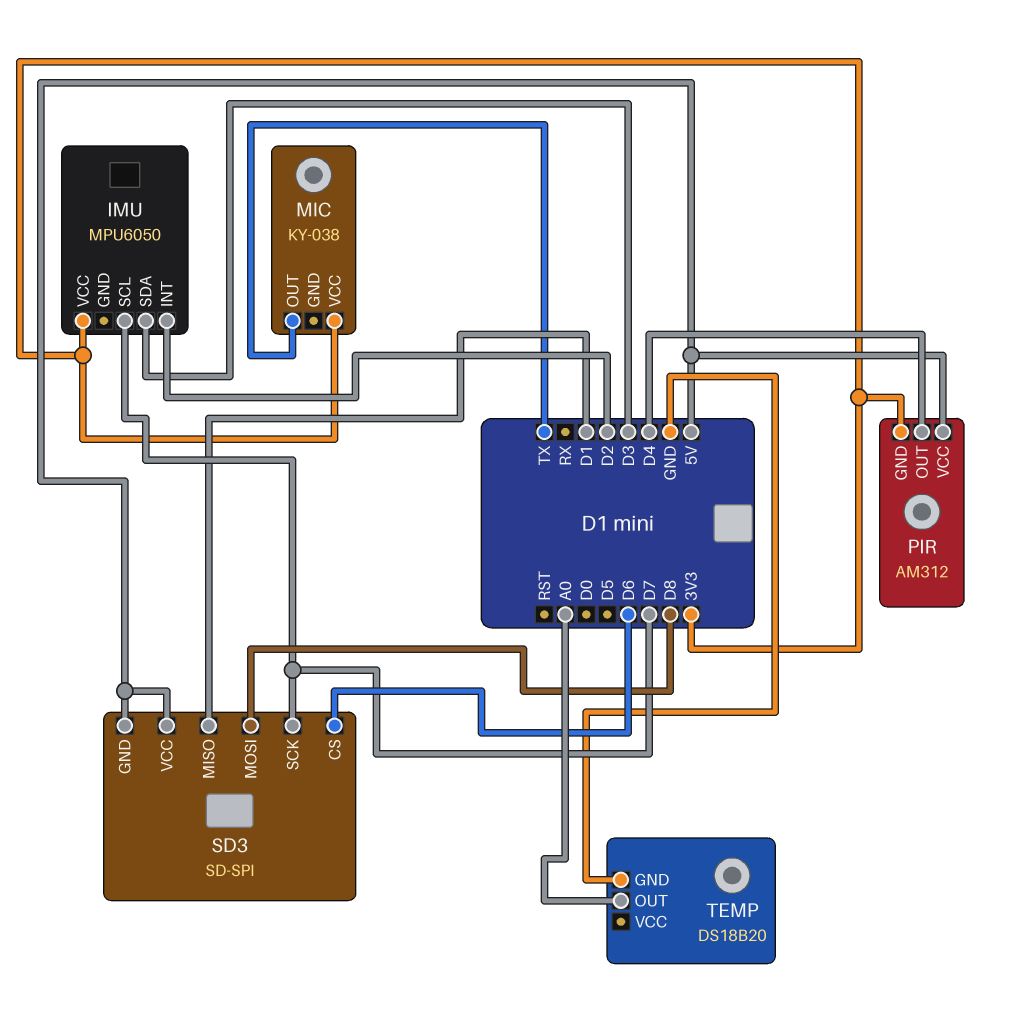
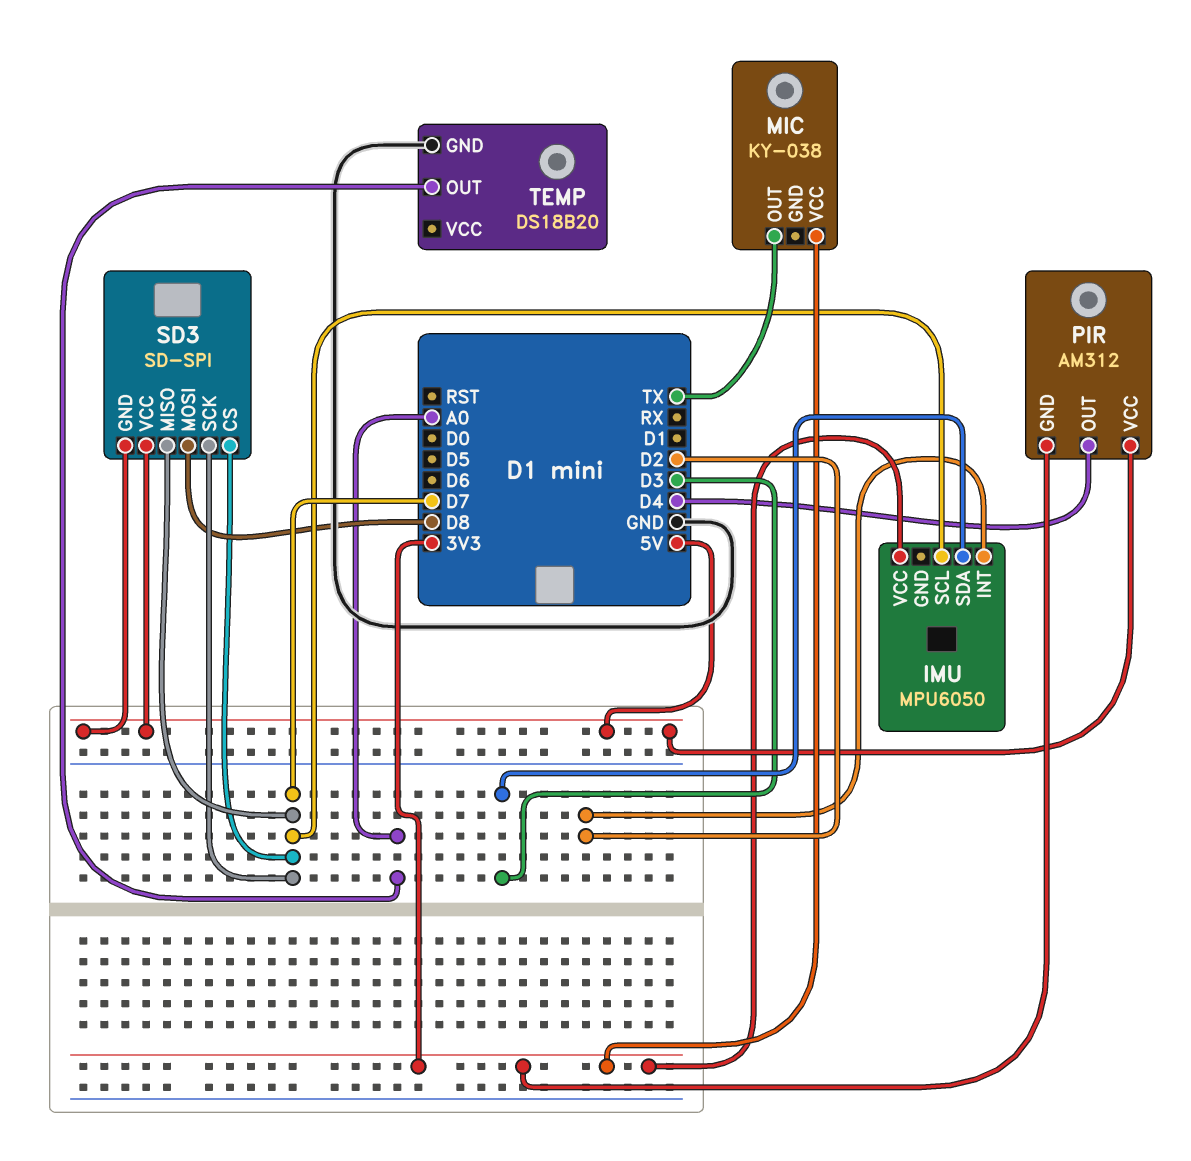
SD3 pin CS: D6 -> D7
SD3 pin MISO: D1 -> D7

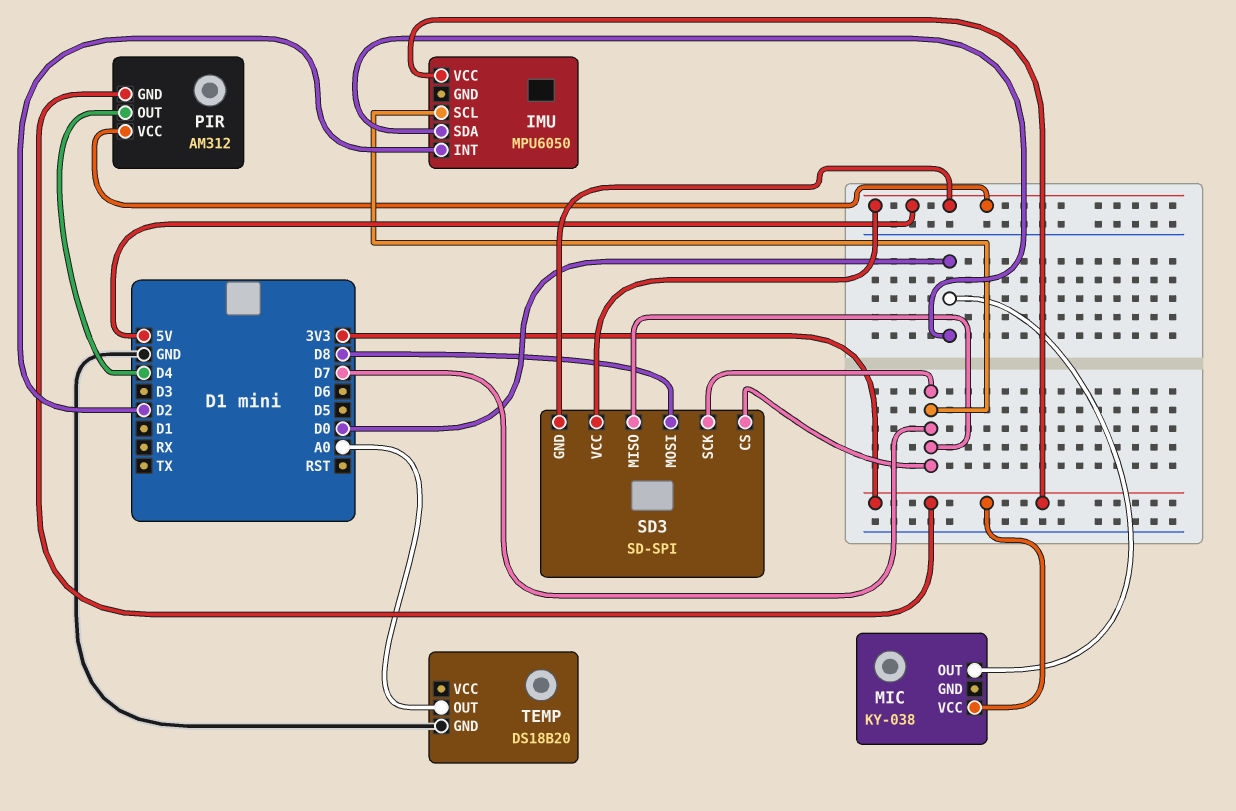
IMU pin SDA: D3 -> D0
MIC pin OUT: TX -> D0

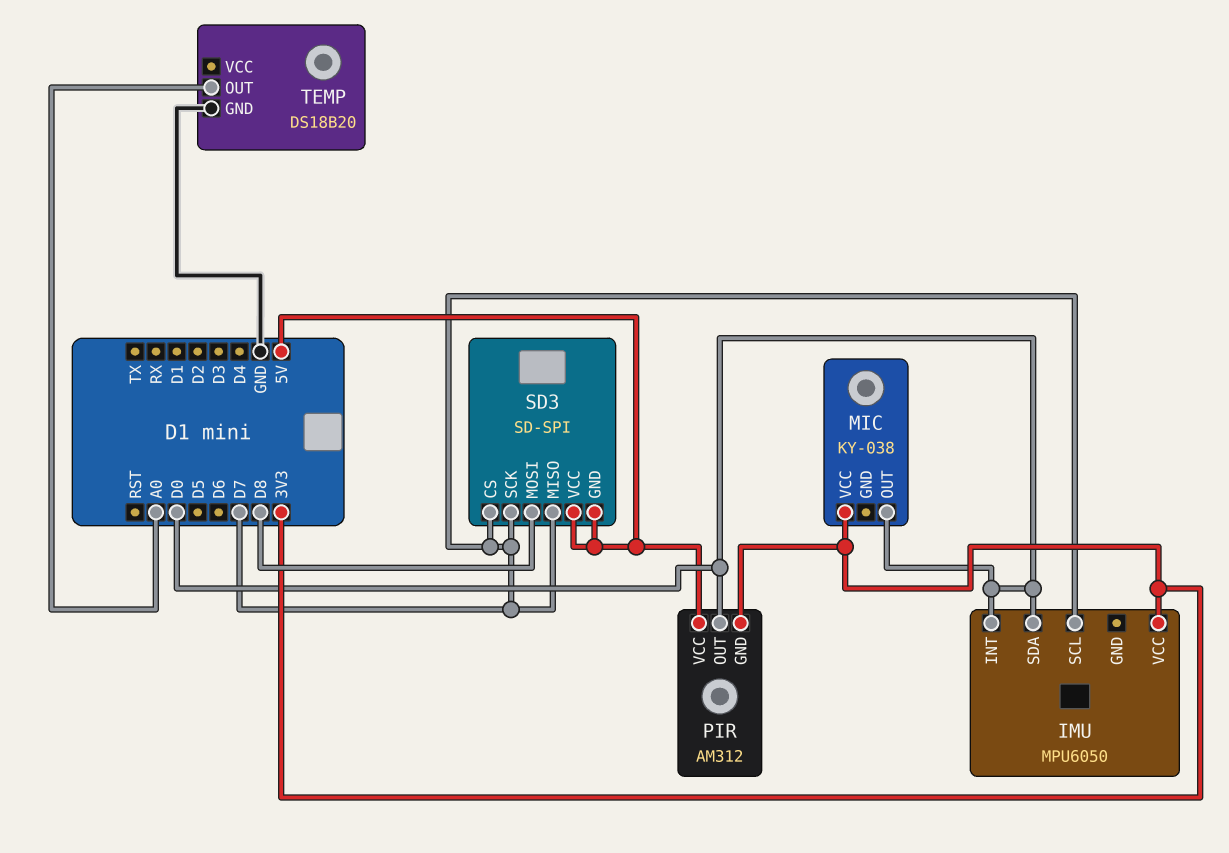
IMU pin INT: D2 -> D0
PIR pin OUT: D4 -> D0

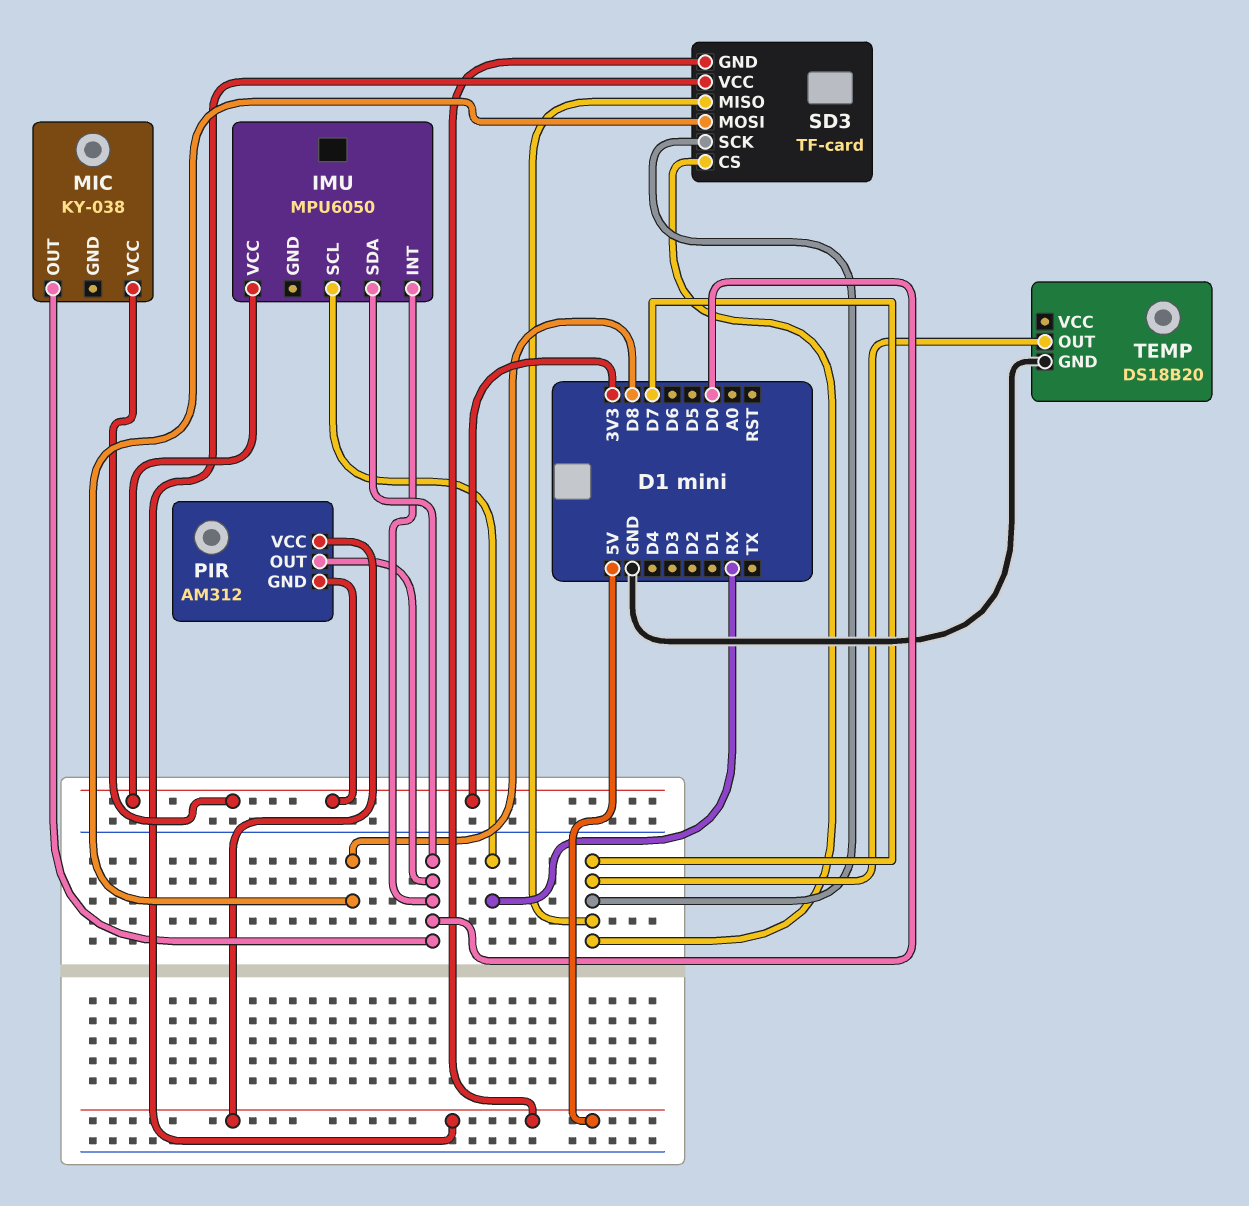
IMU pin SCL: D7 -> RX
SD3: SD-SPI -> TF-card
TEMP pin OUT: A0 -> D7

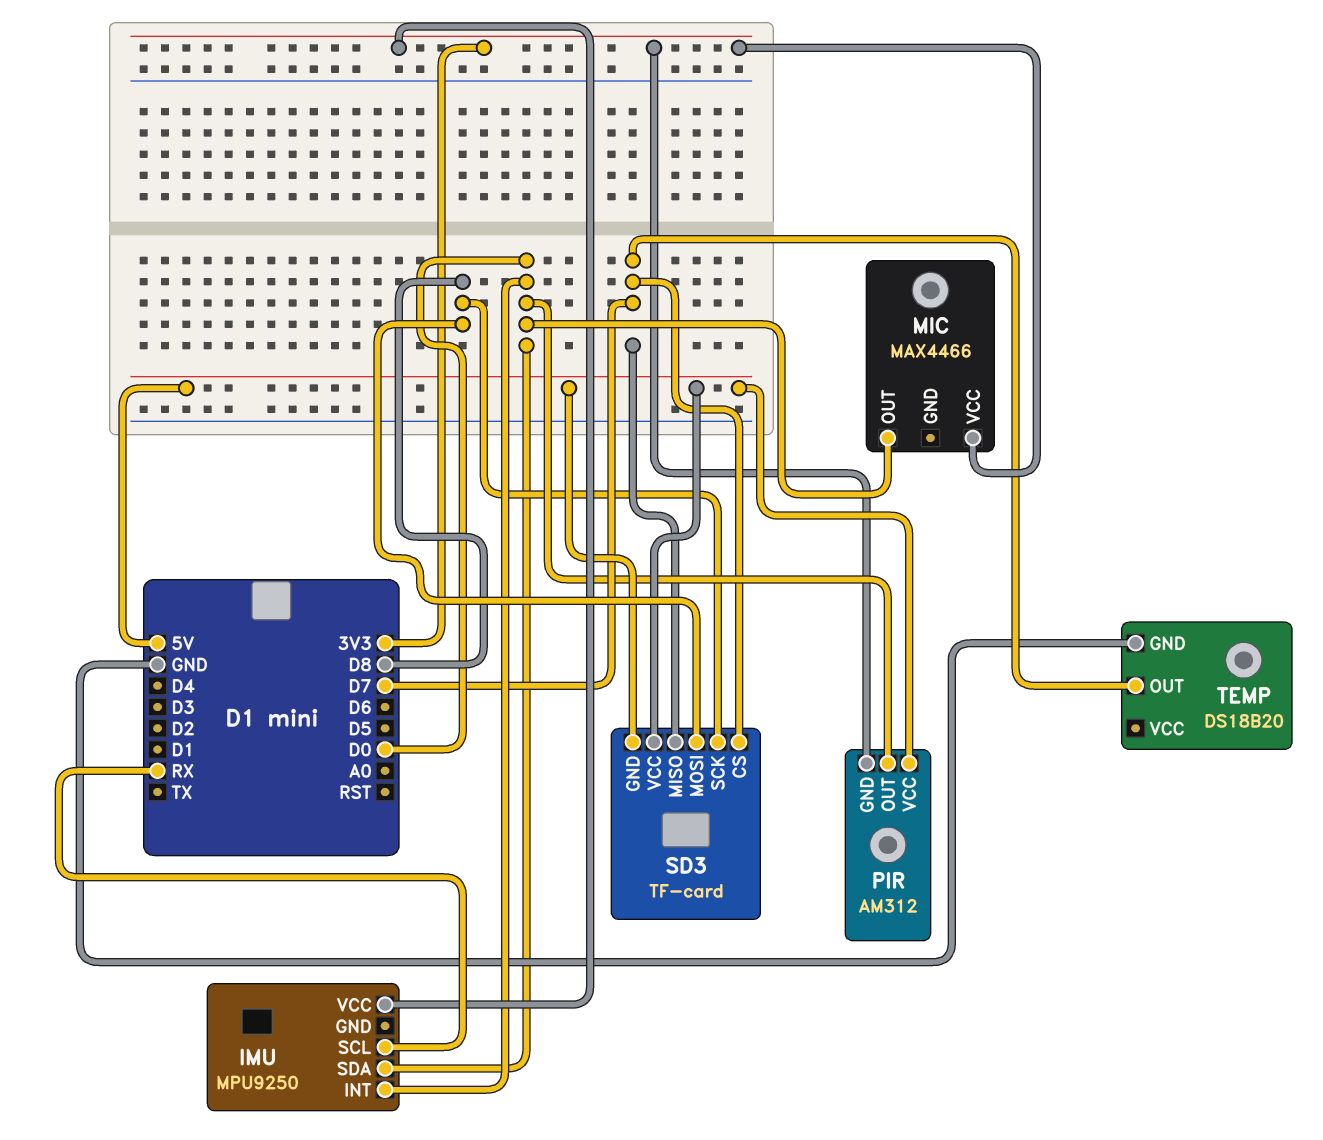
IMU: MPU6050 -> MPU9250
MIC: KY-038 -> MAX4466
SD3 pin SCK: D7 -> D8

